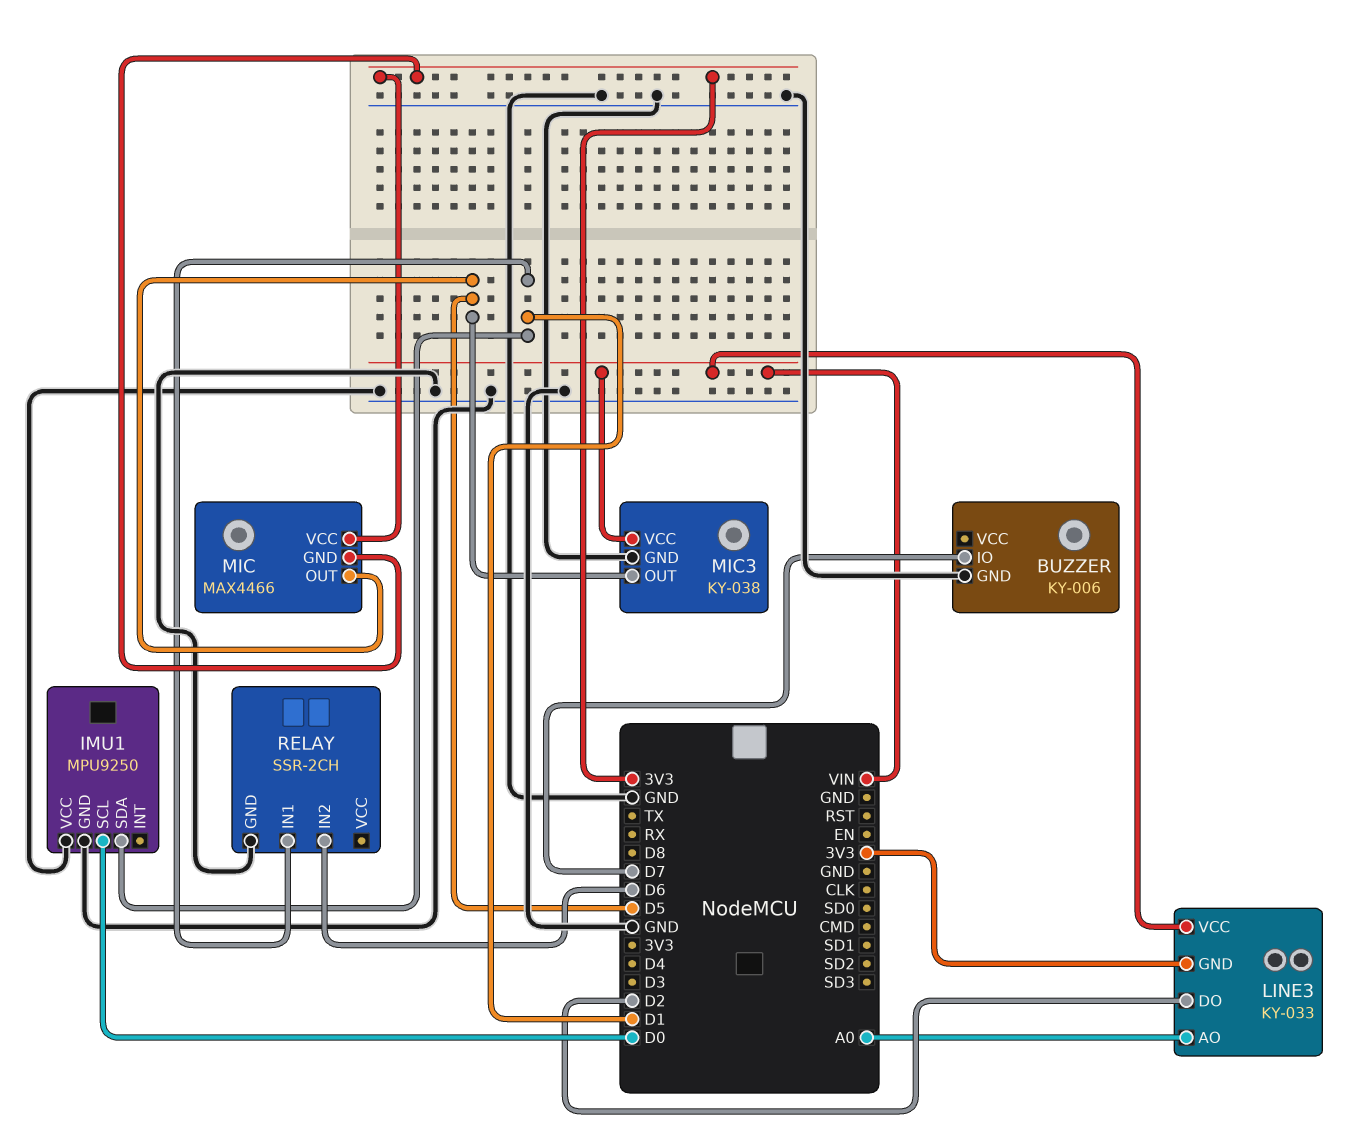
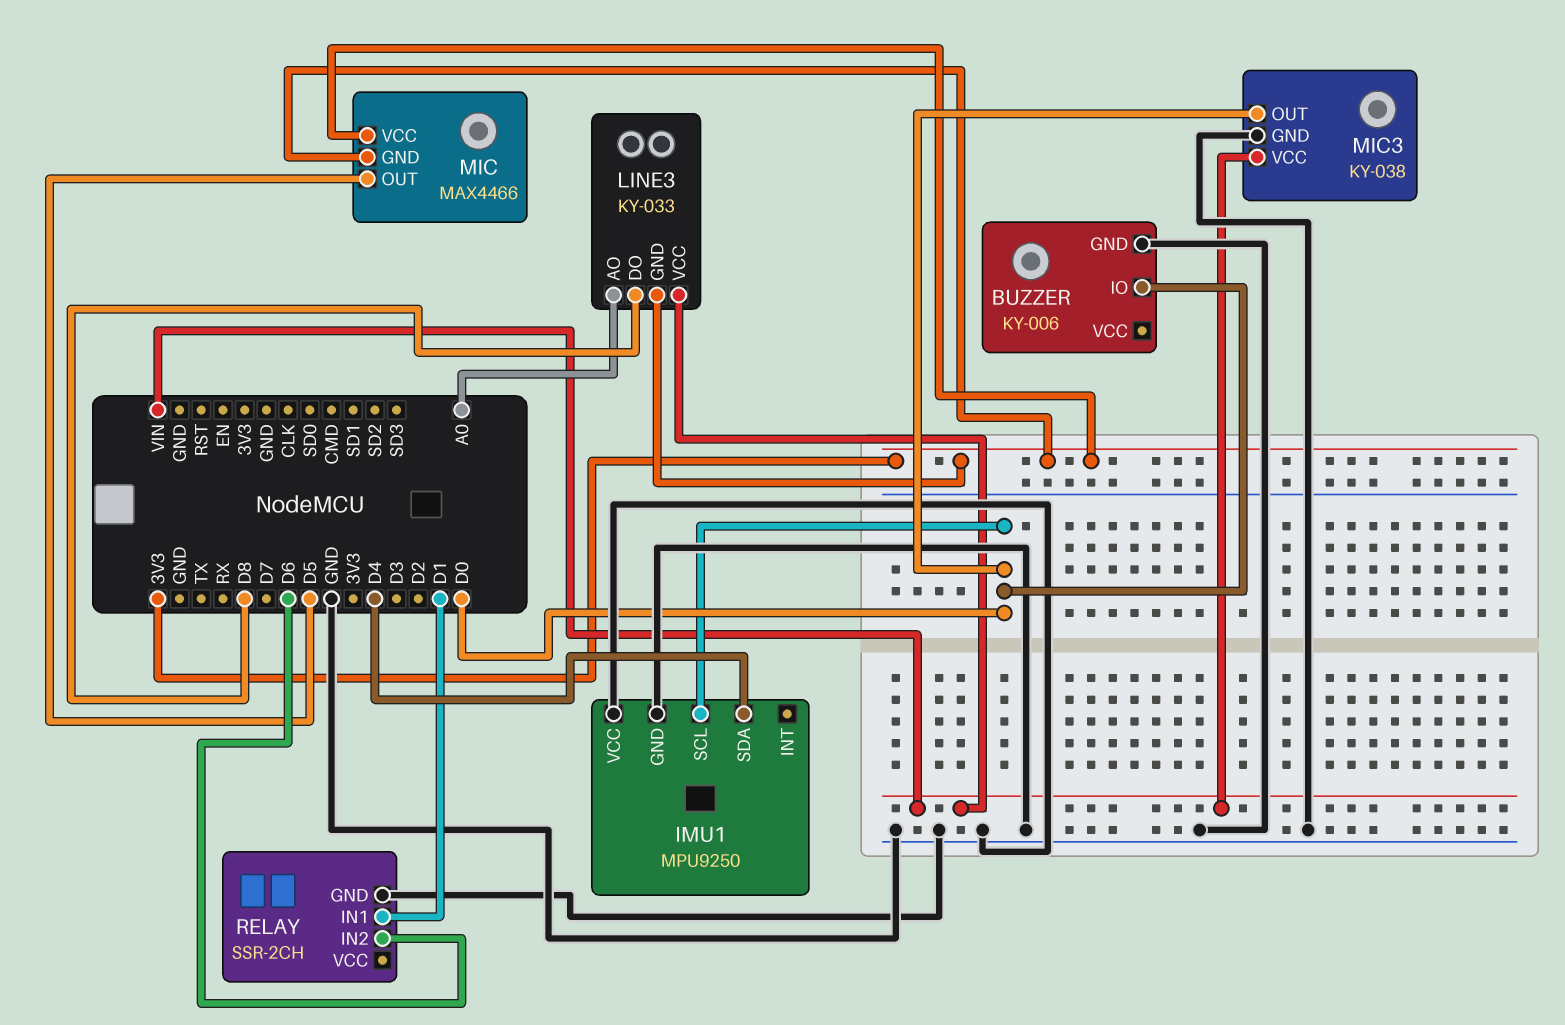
BUZZER pin IO: D7 -> D0
IMU1 pin SDA: D1 -> D4
LINE3 pin DO: D2 -> D8
MIC3 pin OUT: D5 -> D0

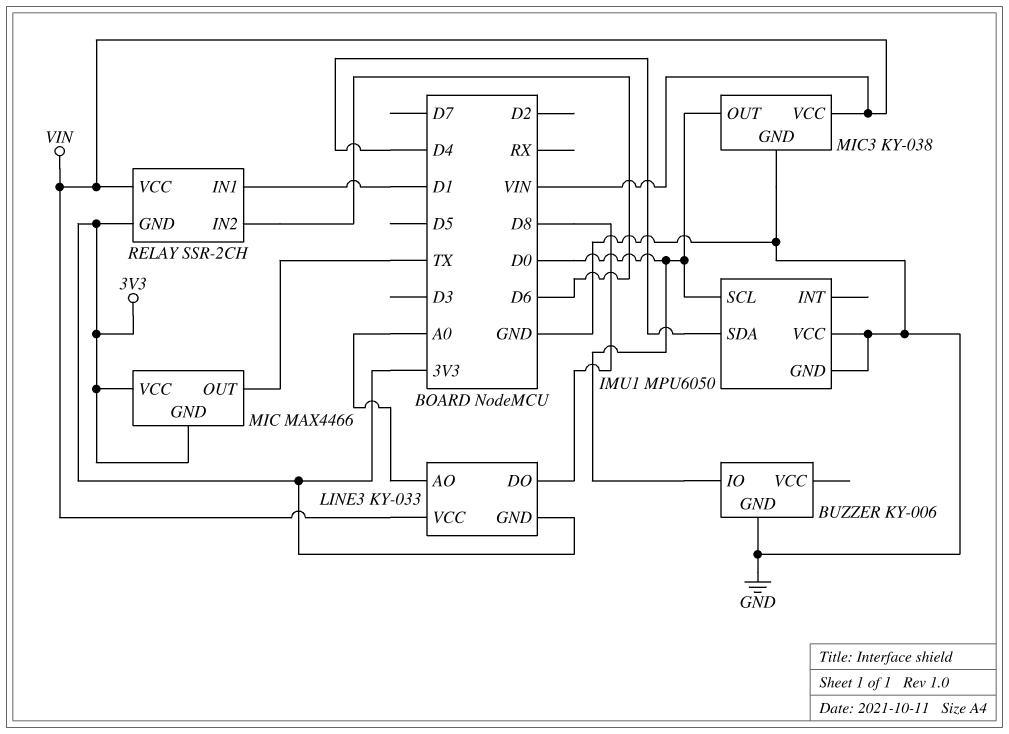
IMU1: MPU9250 -> MPU6050
MIC pin OUT: D5 -> TX
RELAY pin GND: GND -> 3V3
RELAY pin VCC: none -> VIN

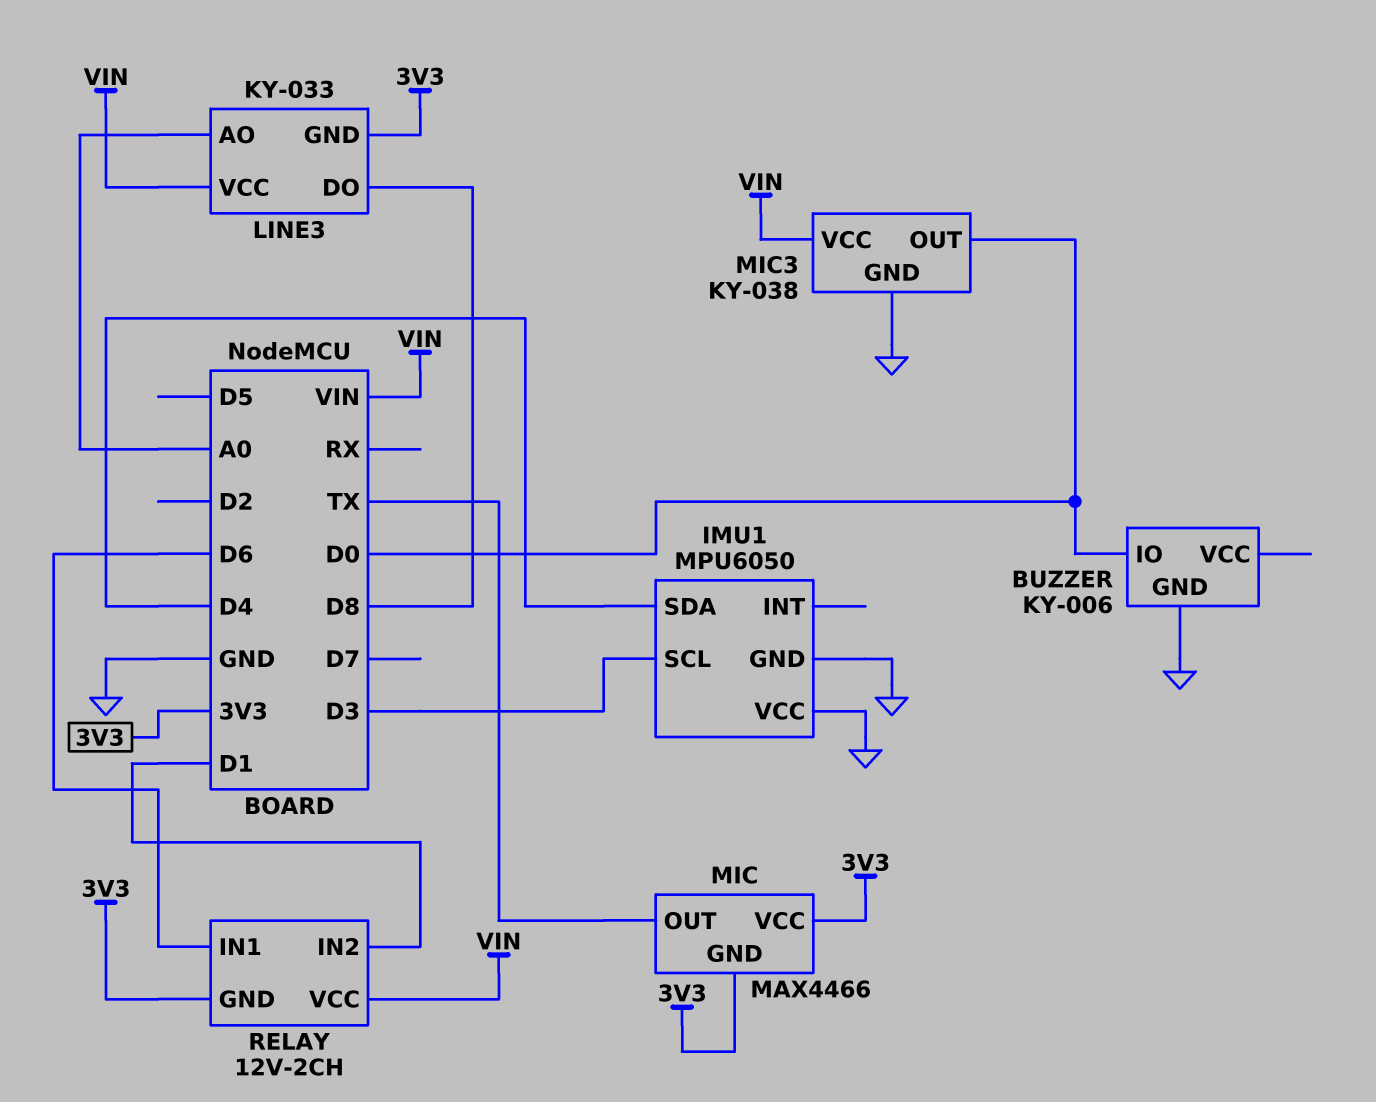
IMU1 pin SCL: D0 -> D3
RELAY: SSR-2CH -> 12V-2CH
RELAY pin IN1: D1 -> D6
RELAY pin IN2: D6 -> D1

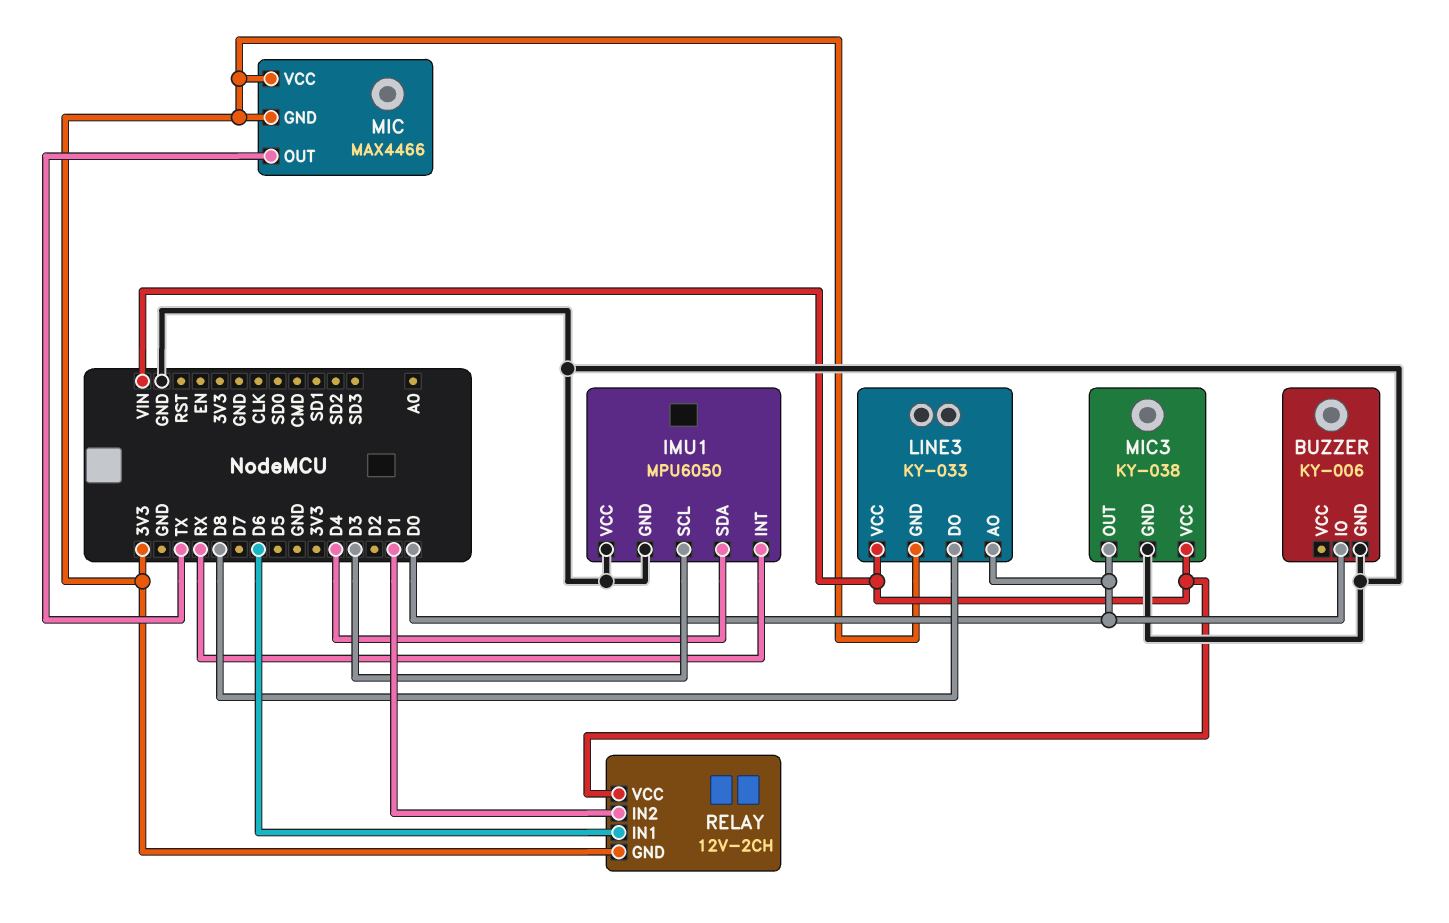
IMU1 pin INT: none -> RX
LINE3 pin AO: A0 -> D0

